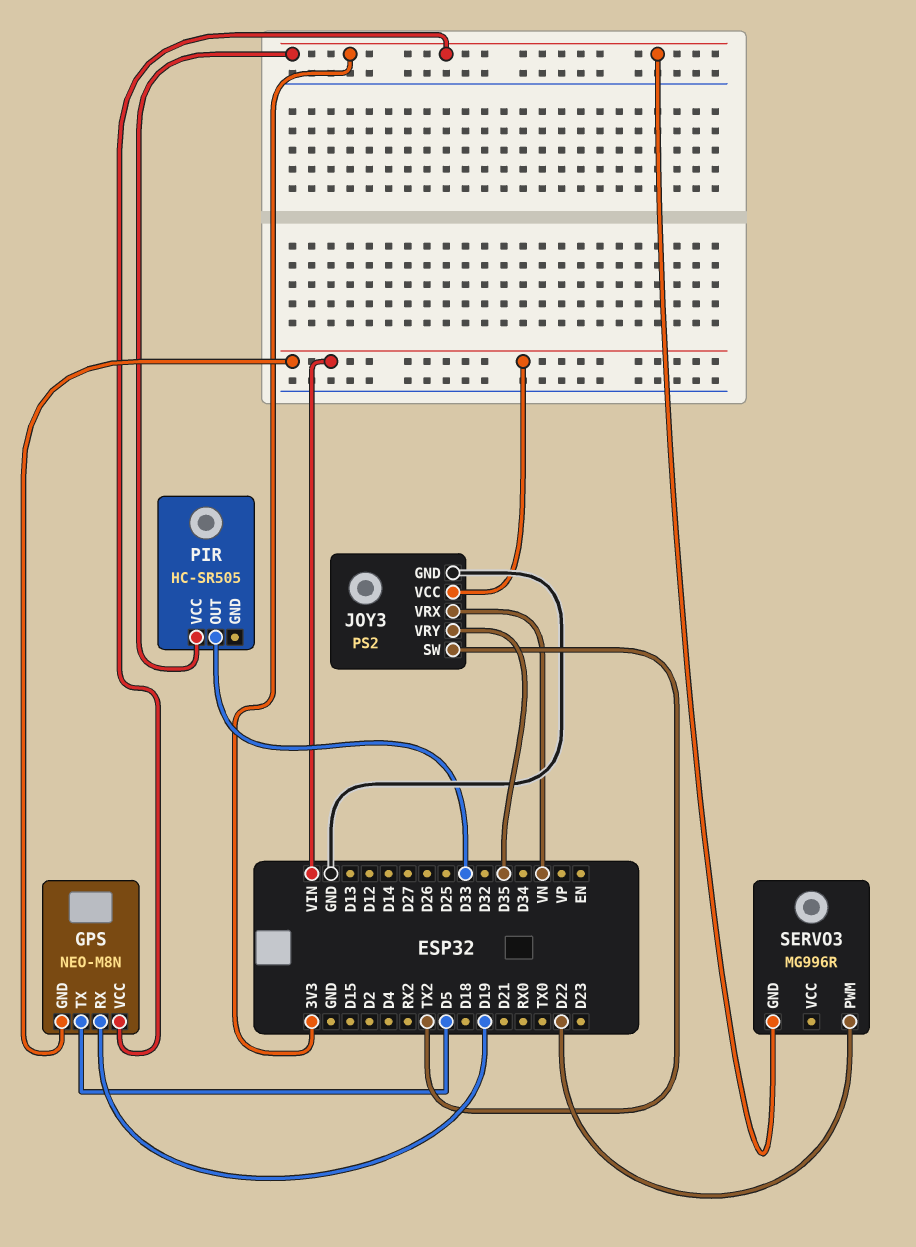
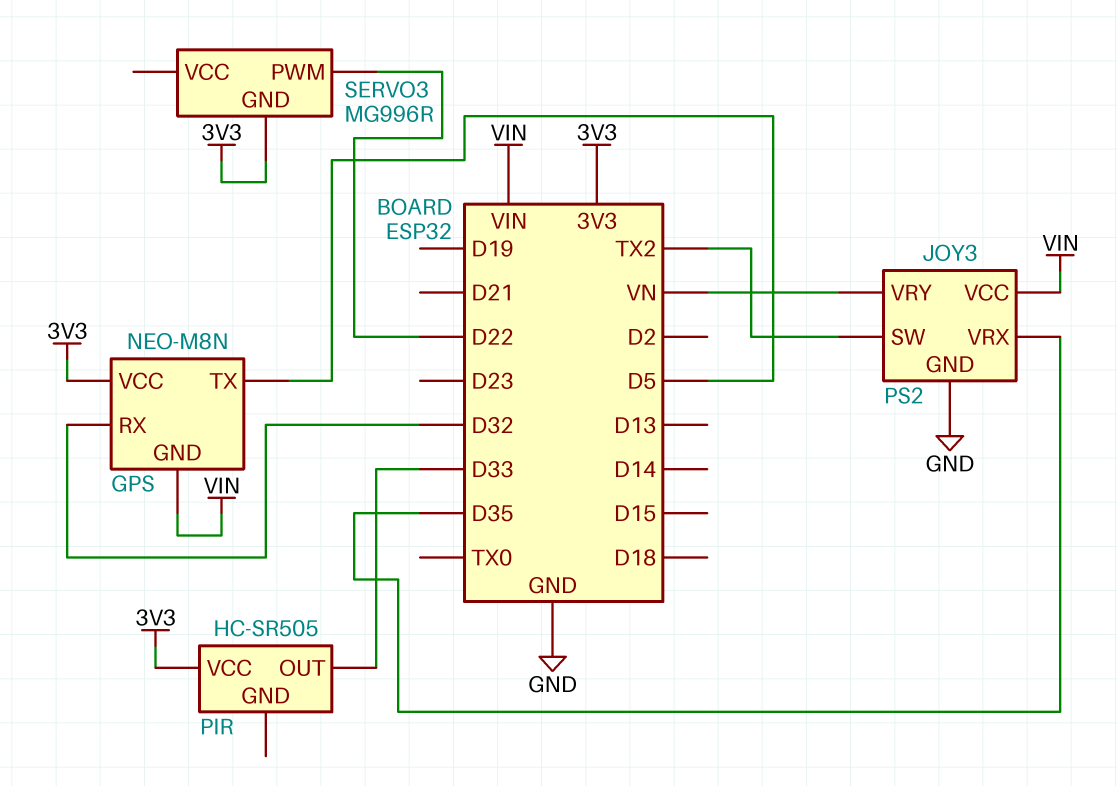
GPS pin RX: D19 -> D32
JOY3 pin VRX: VN -> D35
JOY3 pin VRY: D35 -> VN

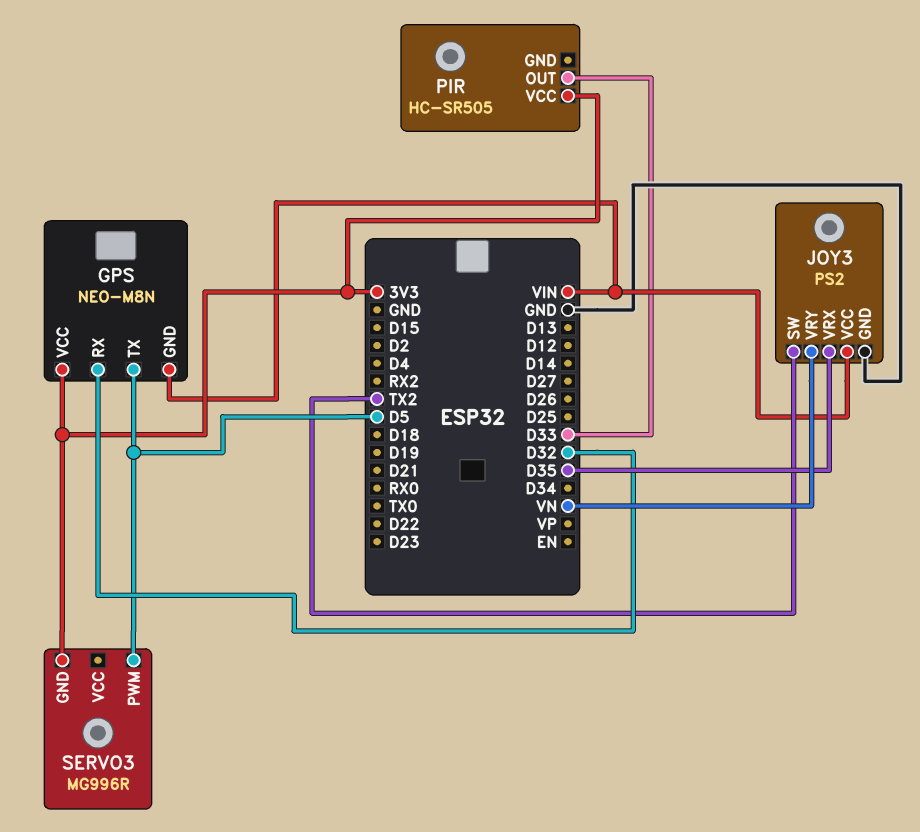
SERVO3 pin PWM: D22 -> D5

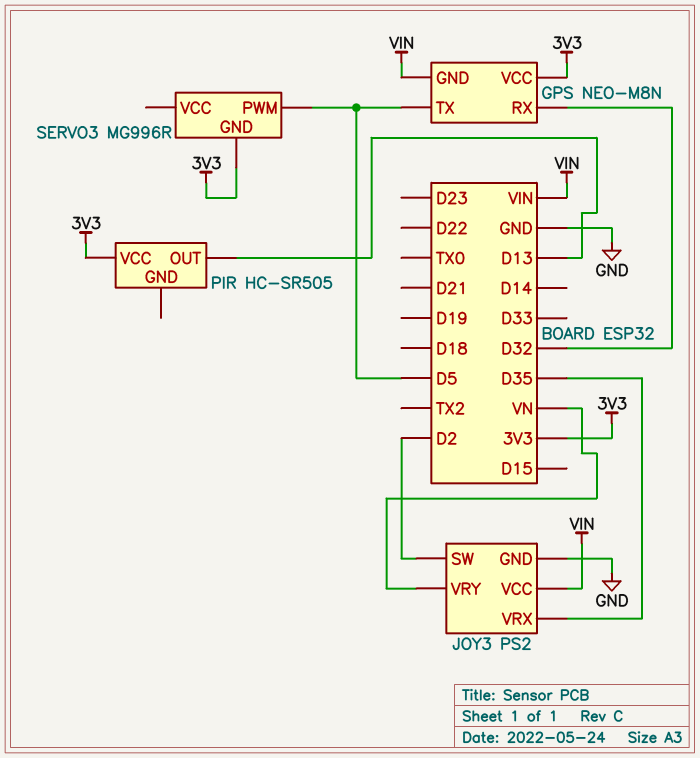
JOY3 pin SW: TX2 -> D2
PIR pin OUT: D33 -> D13

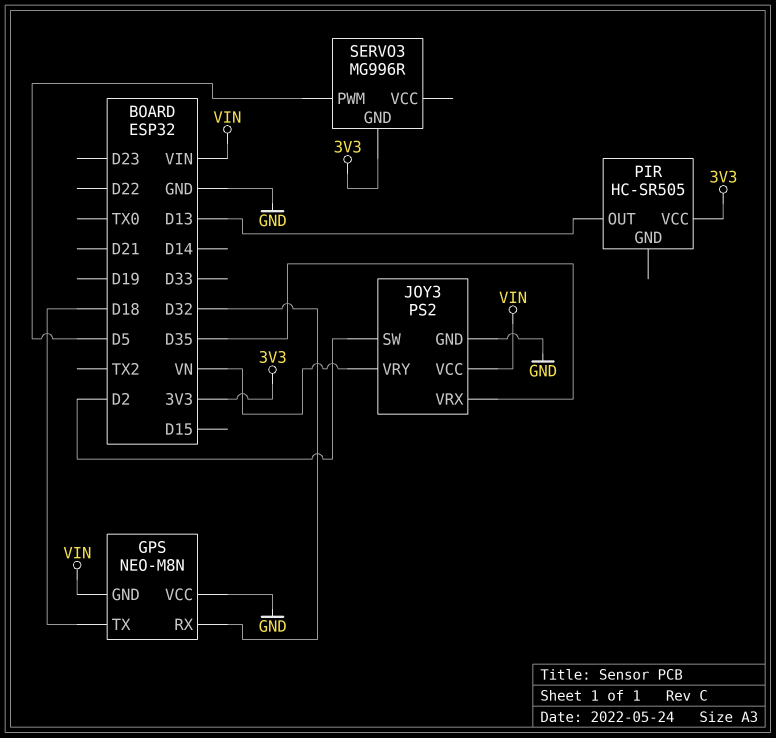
GPS pin TX: D5 -> D18
GPS pin VCC: 3V3 -> GND

